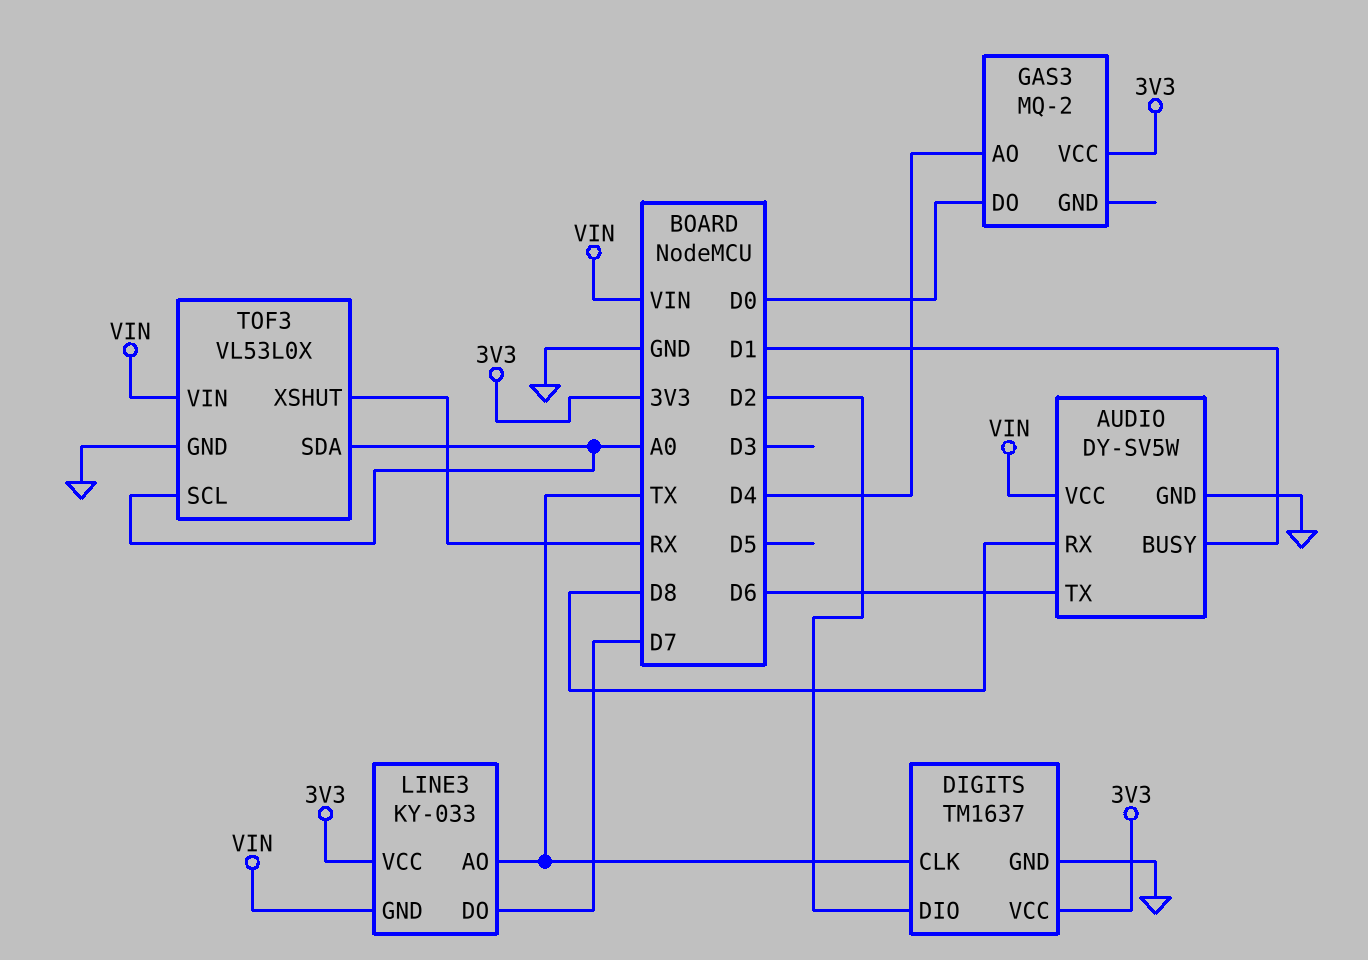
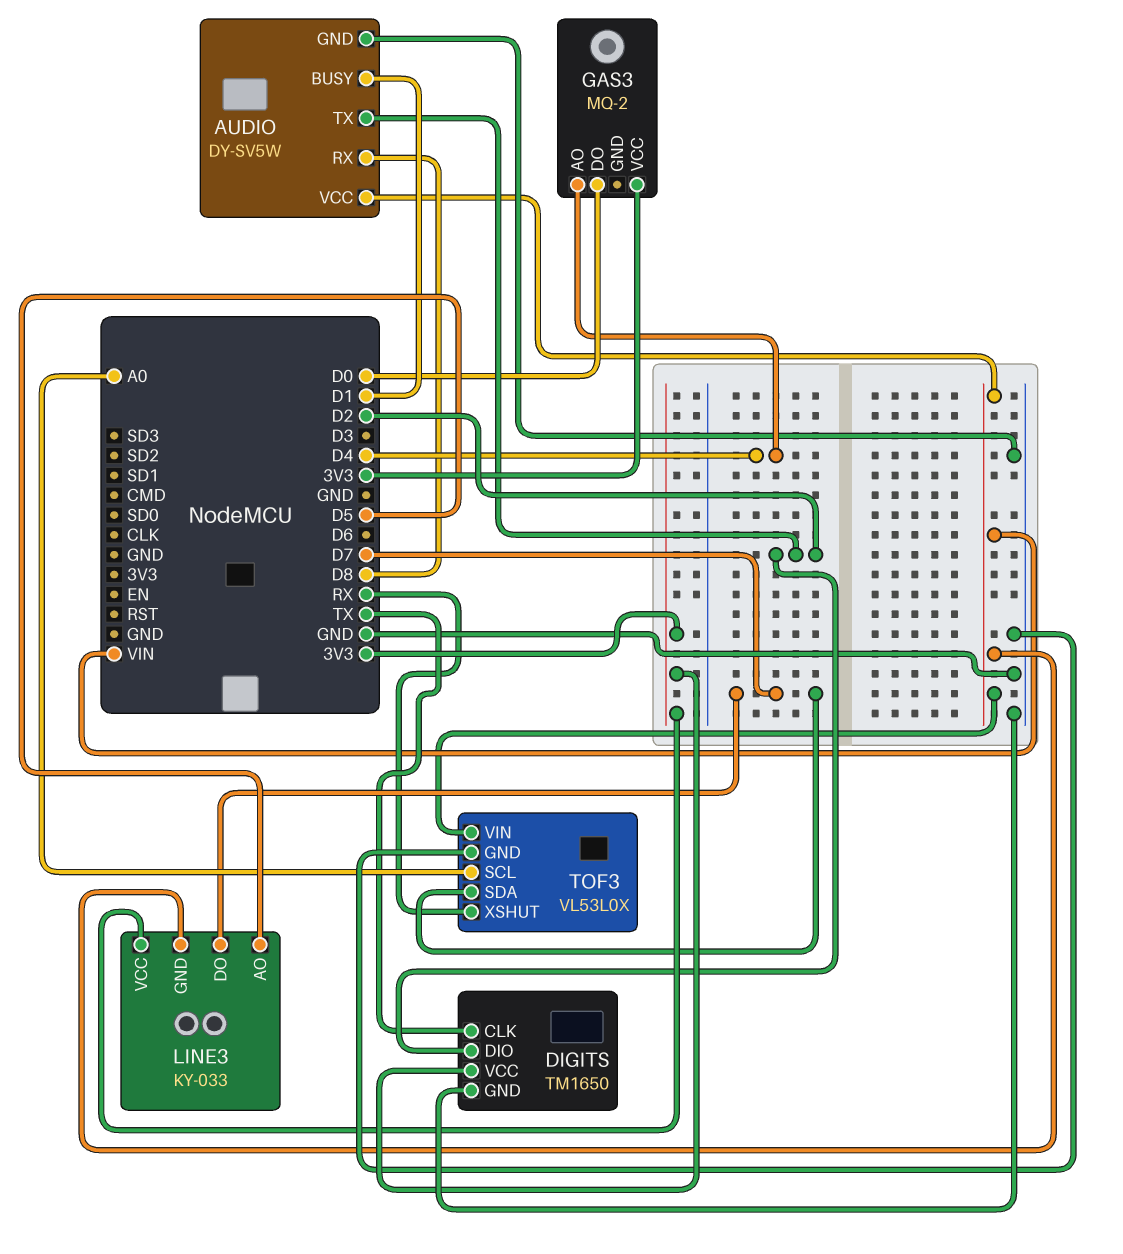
AUDIO pin TX: D6 -> D2
DIGITS: TM1637 -> TM1650
LINE3 pin AO: TX -> D5
TOF3 pin SDA: A0 -> D7

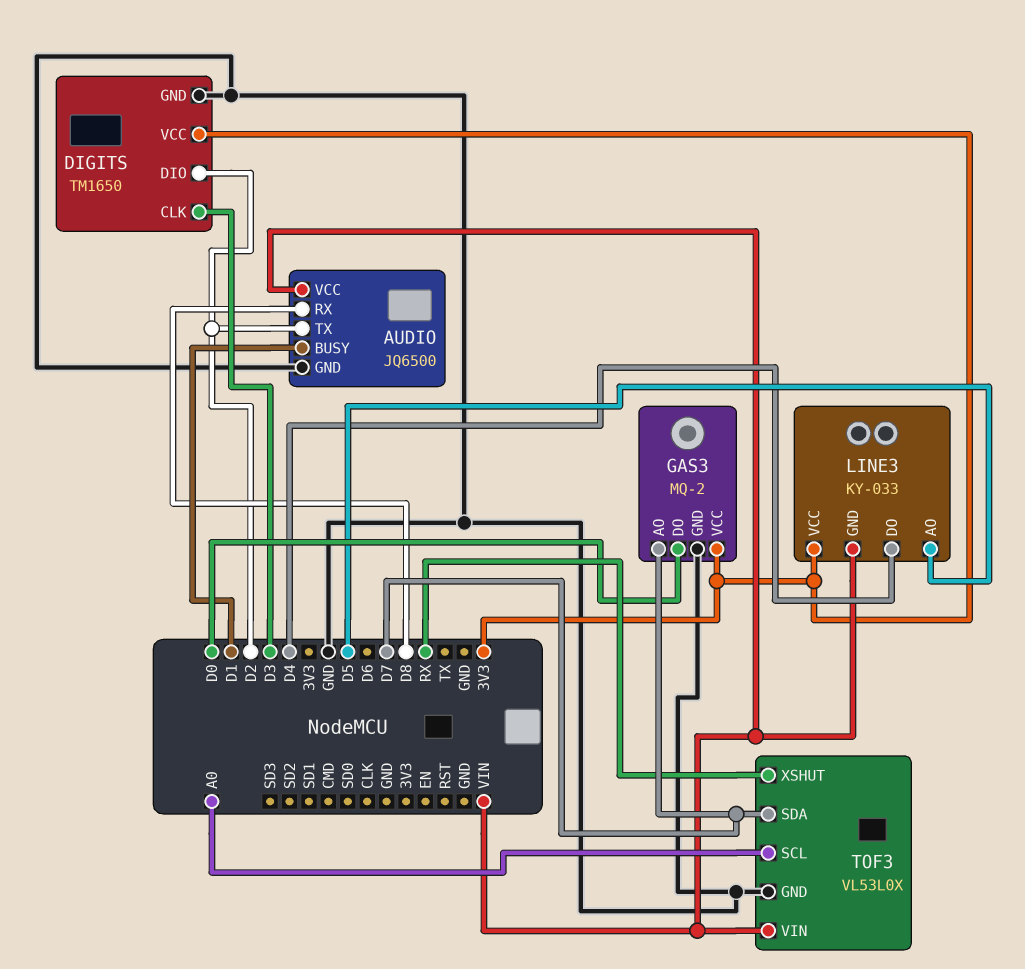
AUDIO: DY-SV5W -> JQ6500
DIGITS pin CLK: TX -> D3
GAS3 pin AO: D4 -> D7
GAS3 pin GND: none -> GND
LINE3 pin DO: D7 -> D4

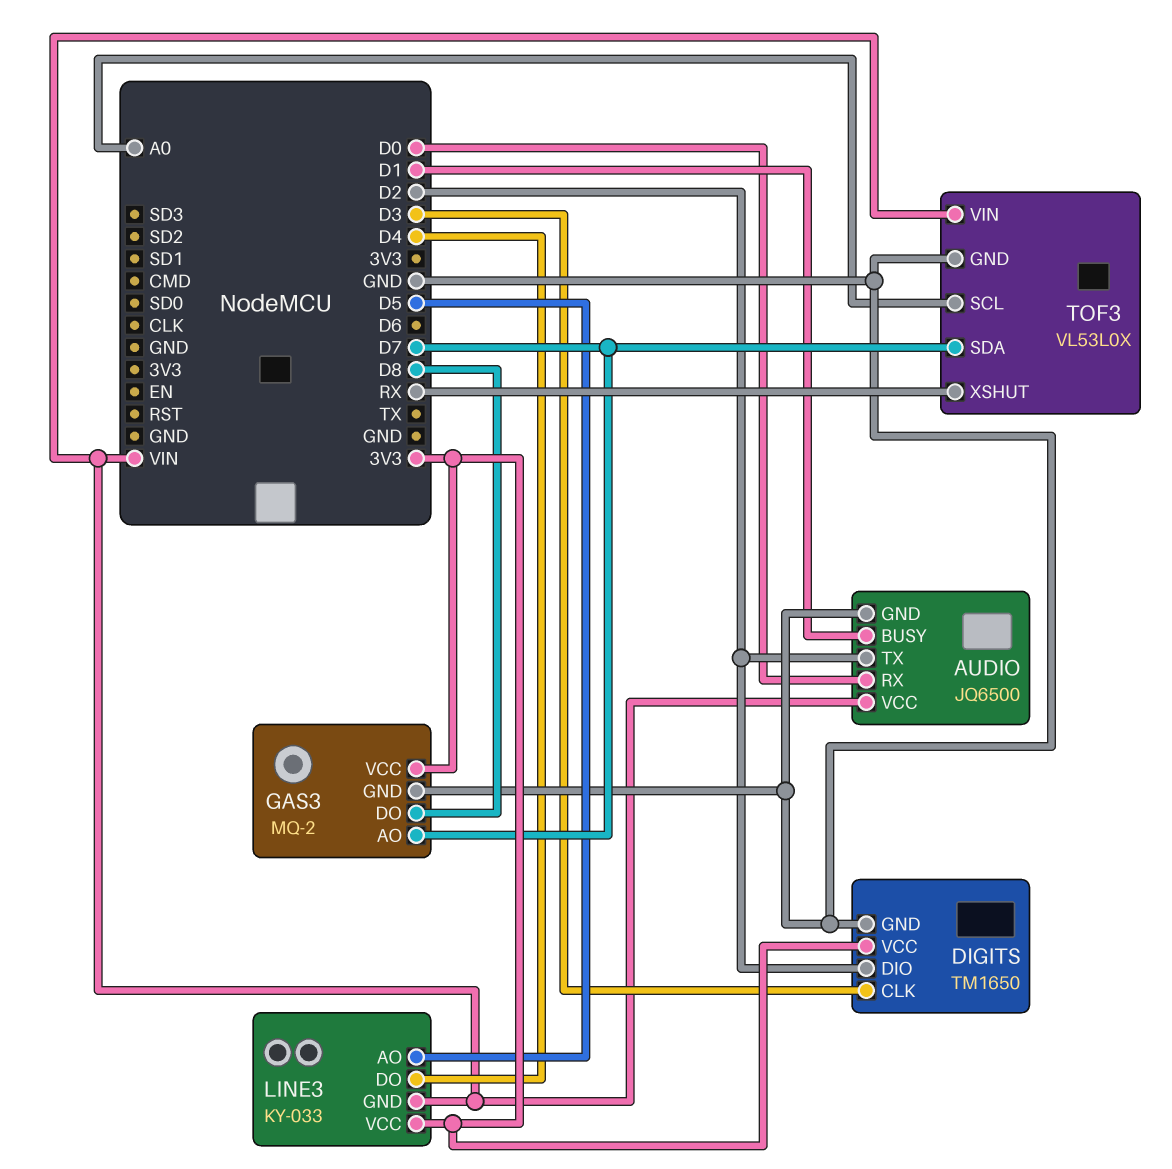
AUDIO pin RX: D8 -> D0
GAS3 pin DO: D0 -> D8

